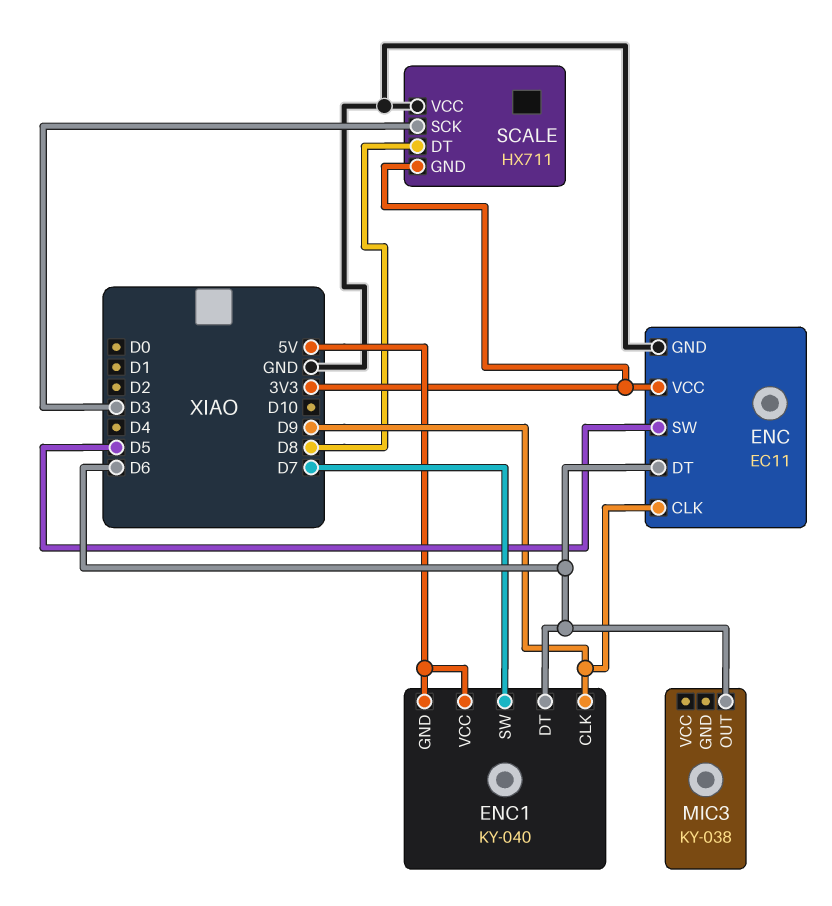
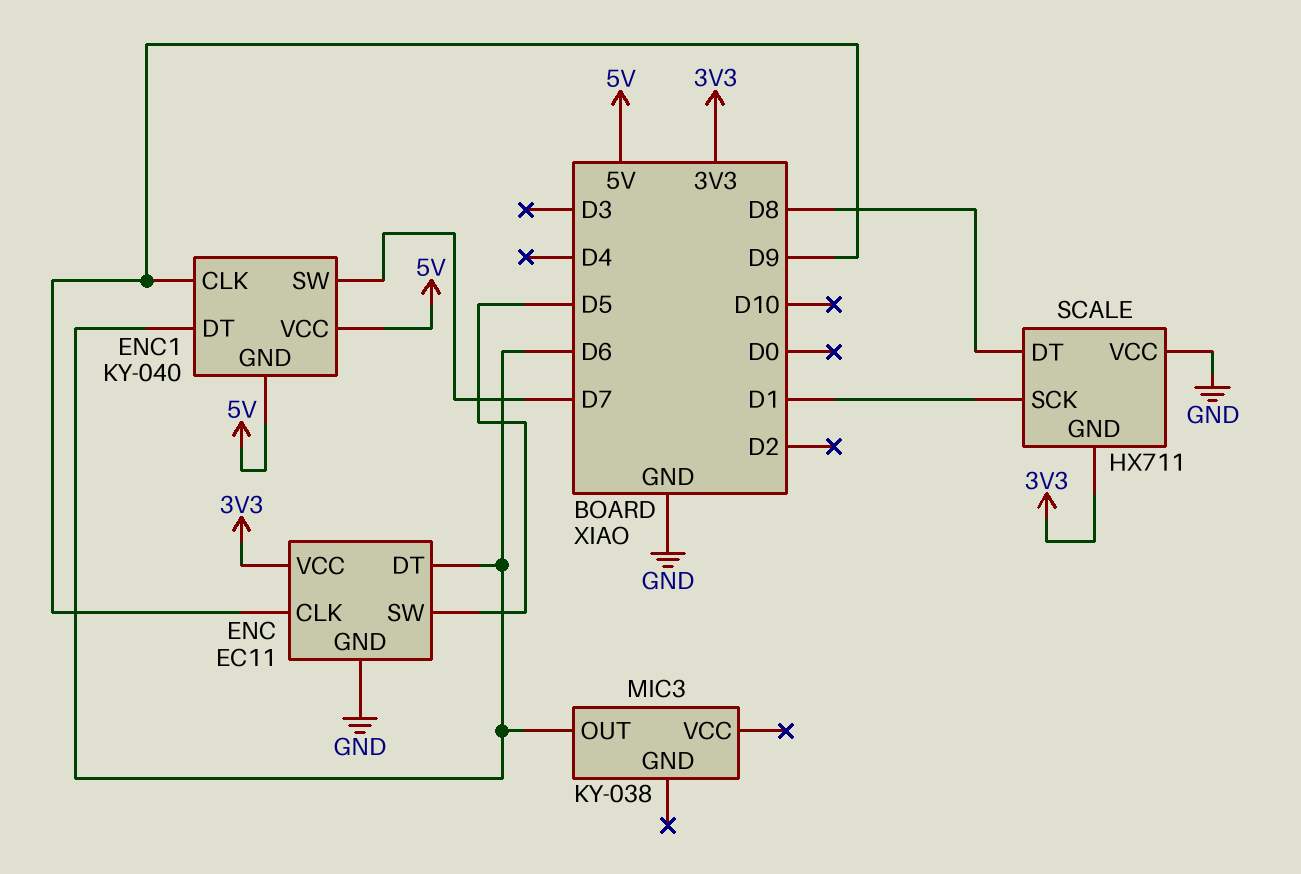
SCALE pin SCK: D3 -> D1

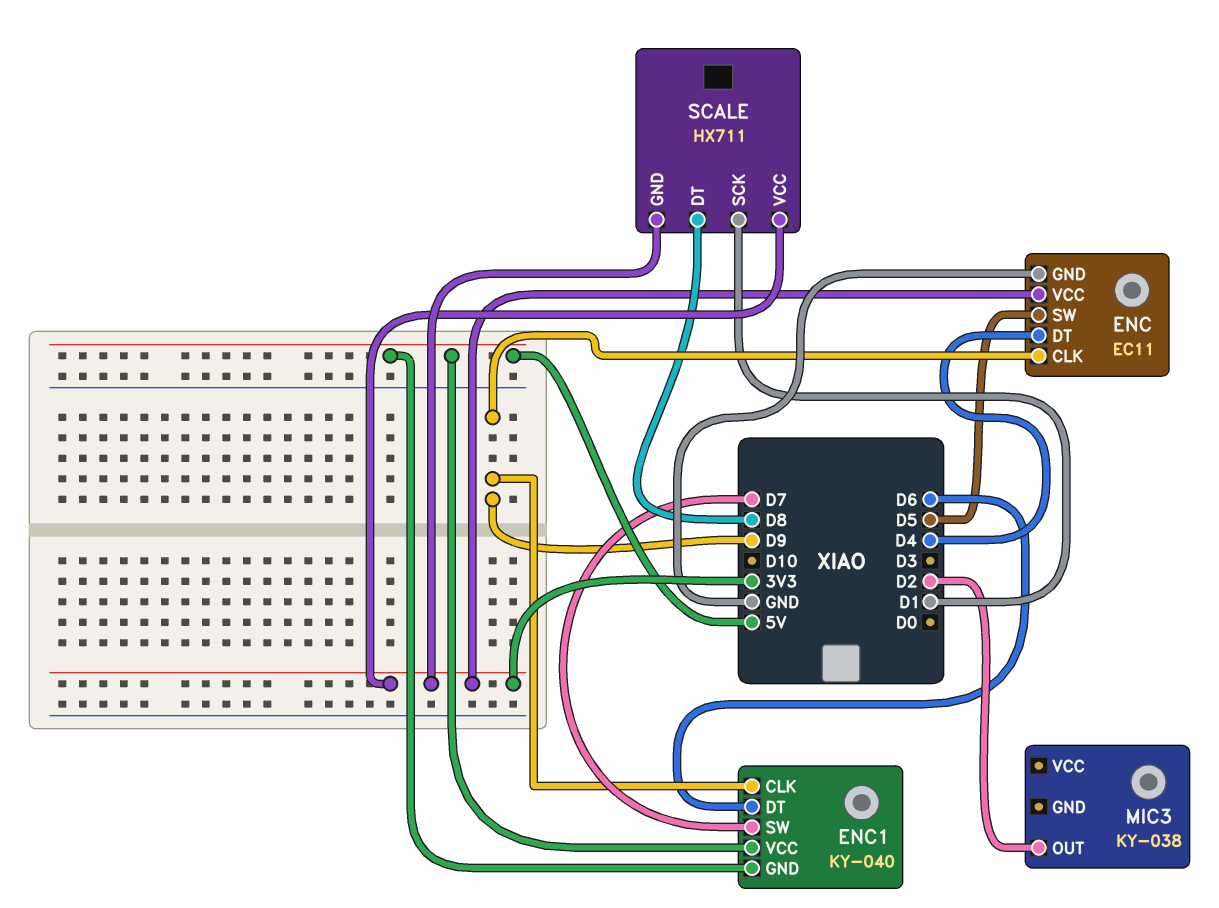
ENC pin DT: D6 -> D4
MIC3 pin OUT: D6 -> D2
SCALE pin VCC: GND -> 3V3

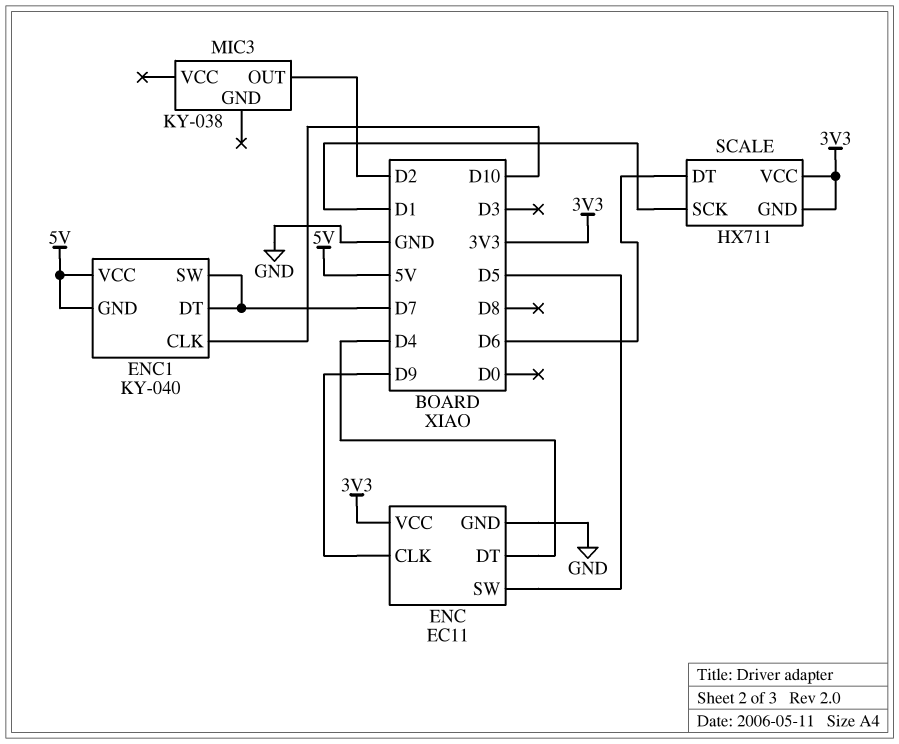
ENC1 pin CLK: D9 -> D10
ENC1 pin DT: D6 -> D7
SCALE pin DT: D8 -> D6

